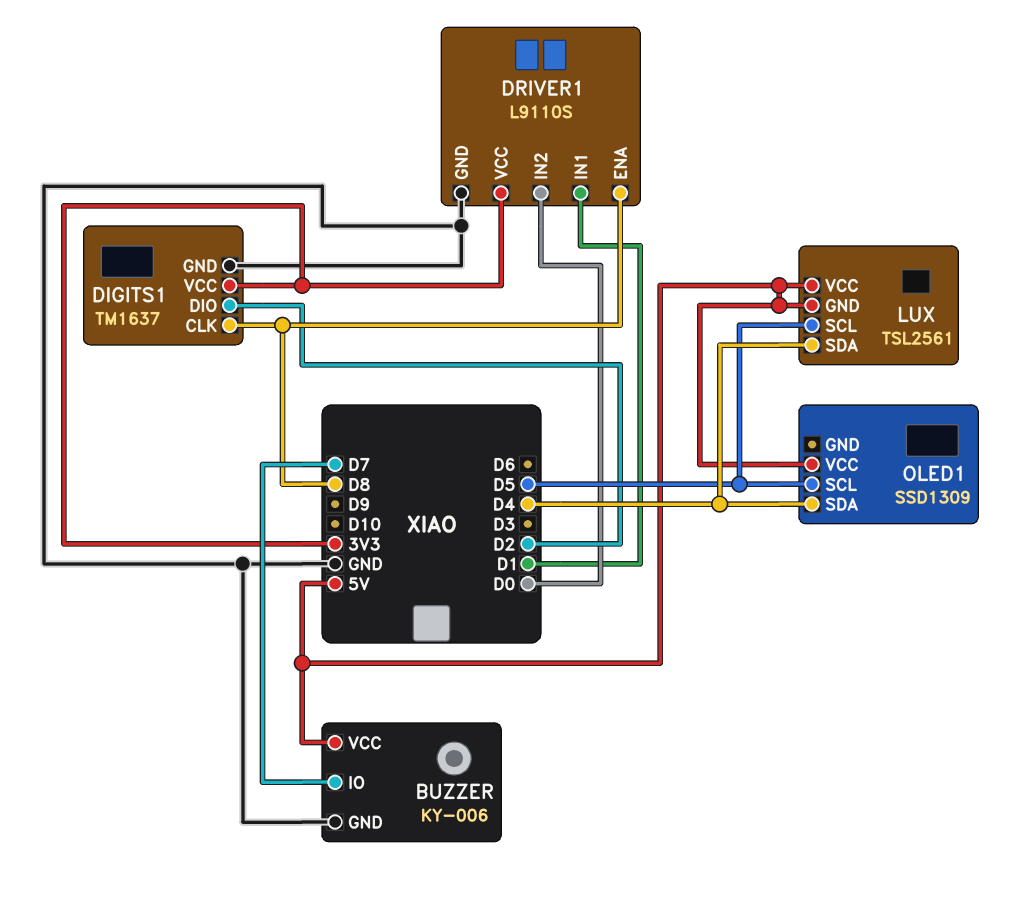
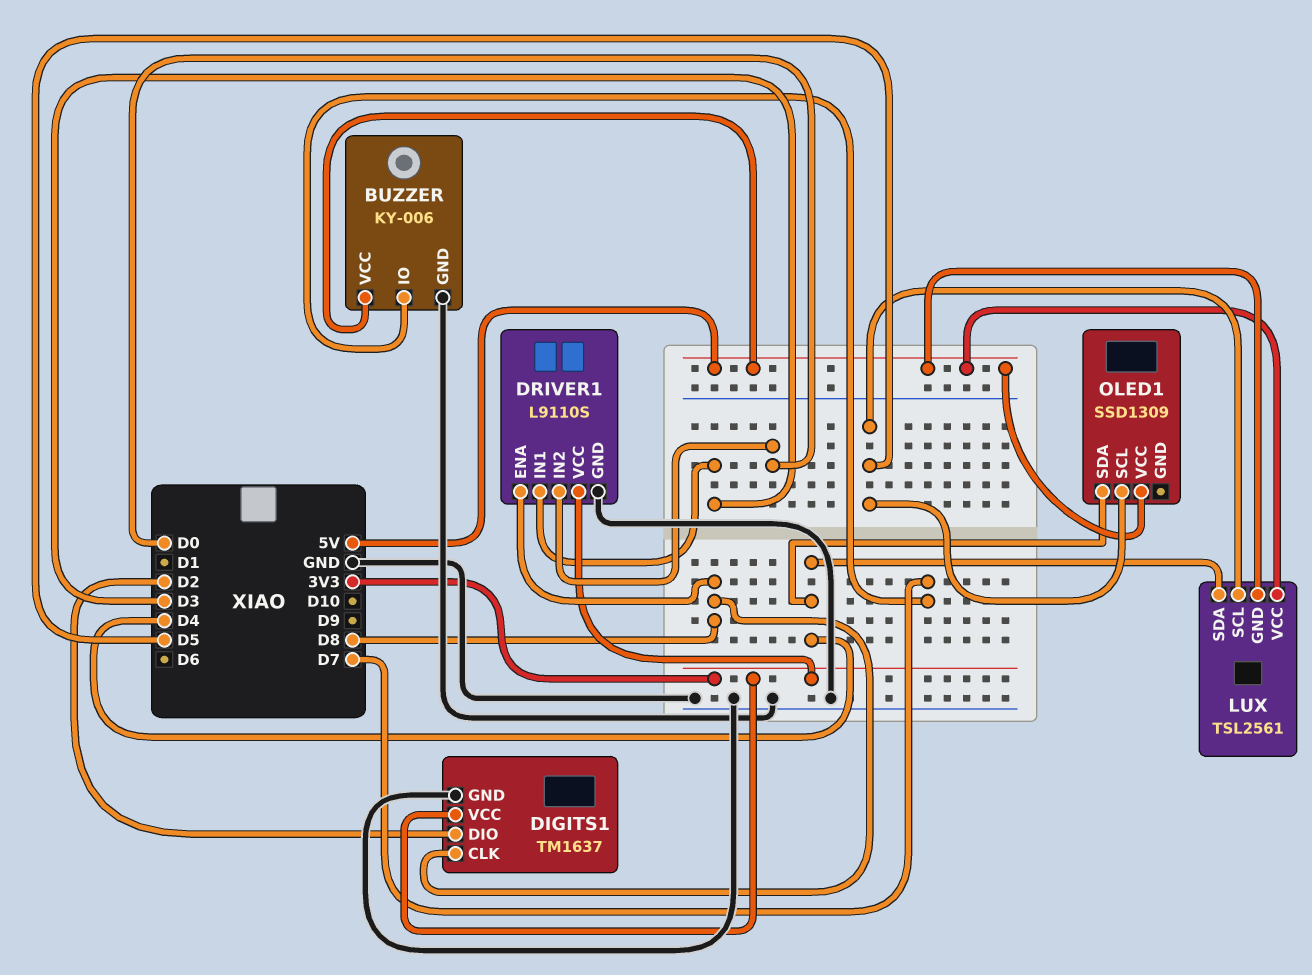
DRIVER1 pin IN1: D1 -> D3

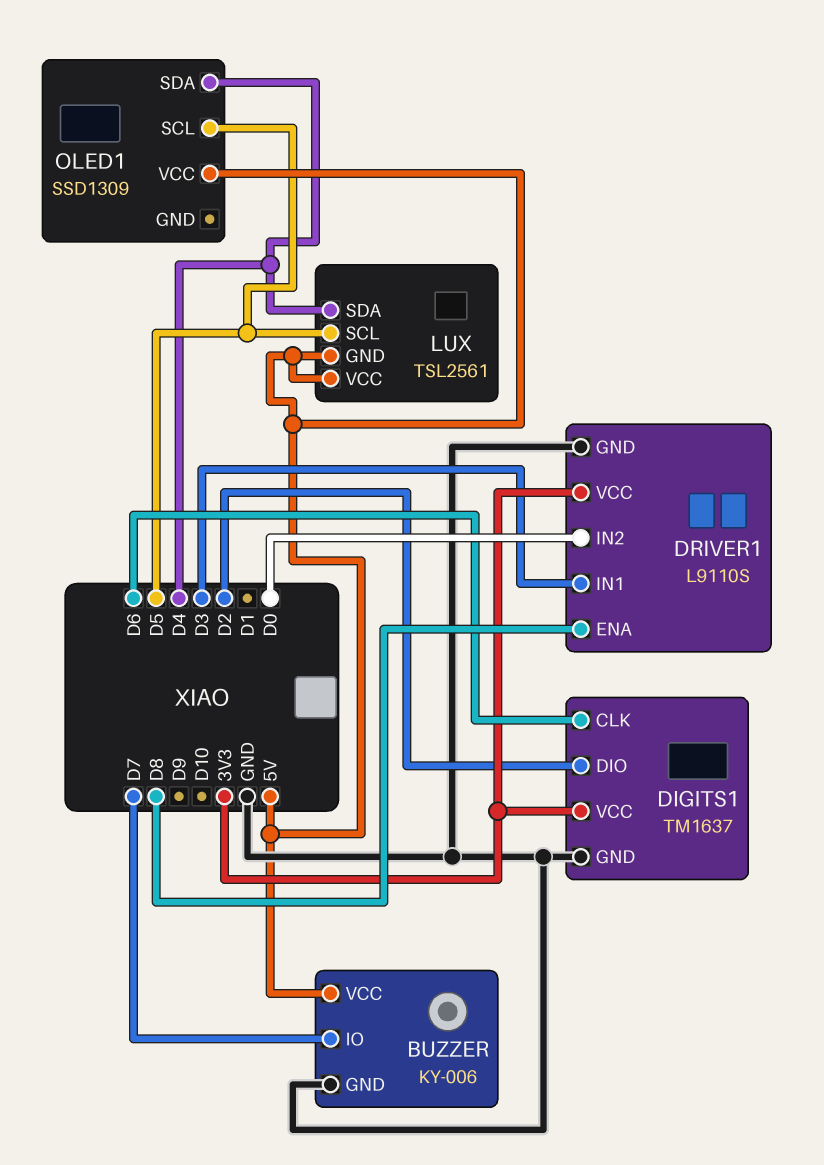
DIGITS1 pin CLK: D8 -> D6

